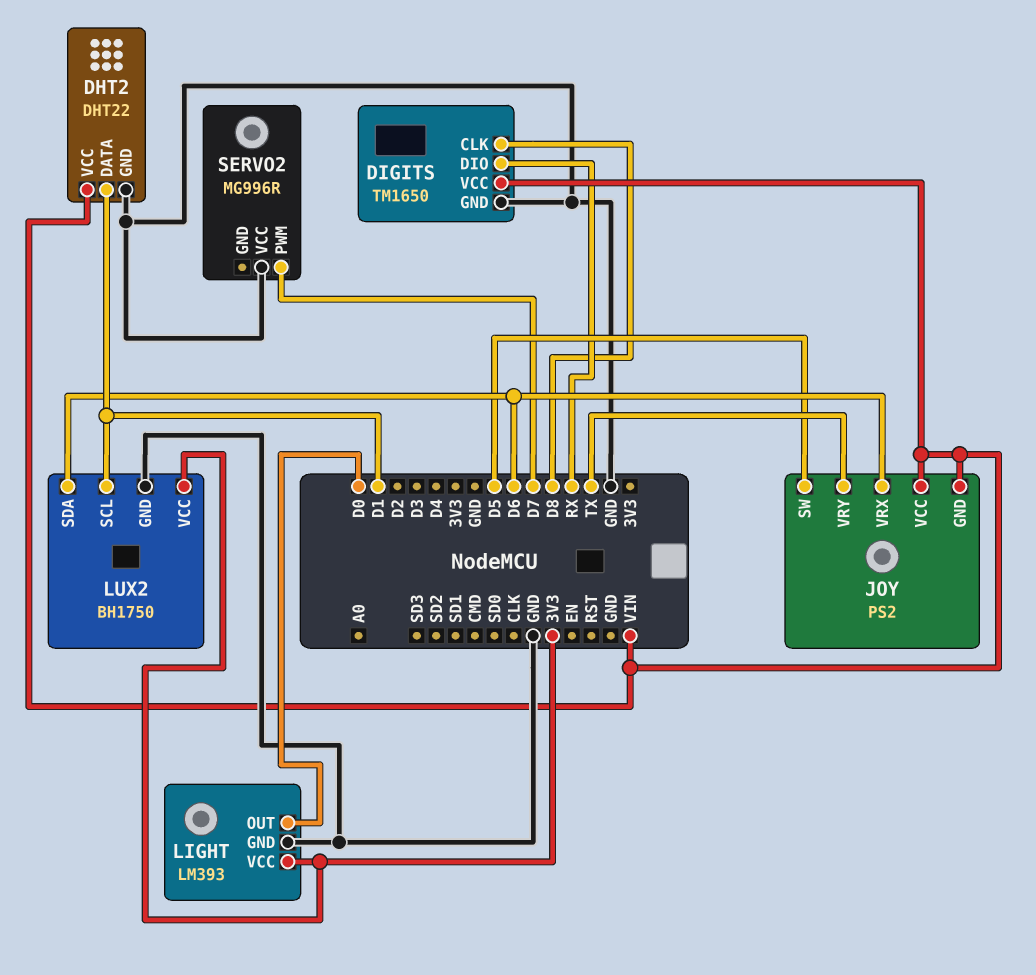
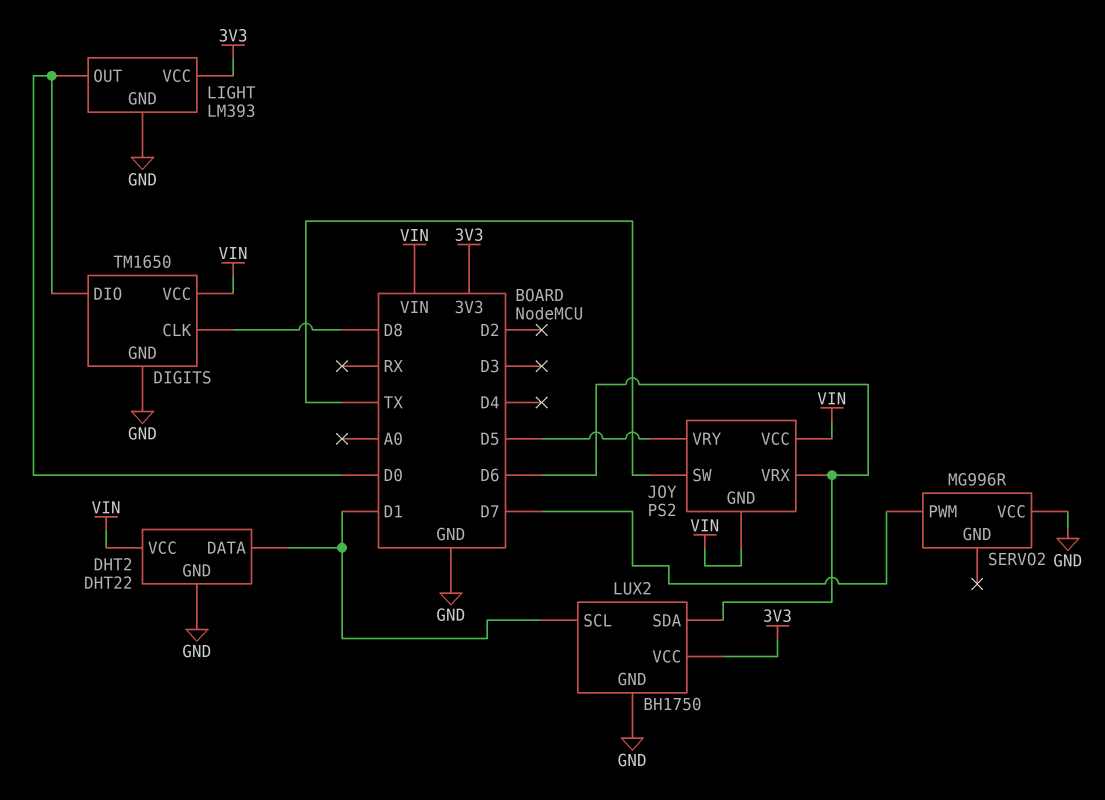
DIGITS pin DIO: RX -> D0
JOY pin SW: D5 -> TX
JOY pin VRY: TX -> D5

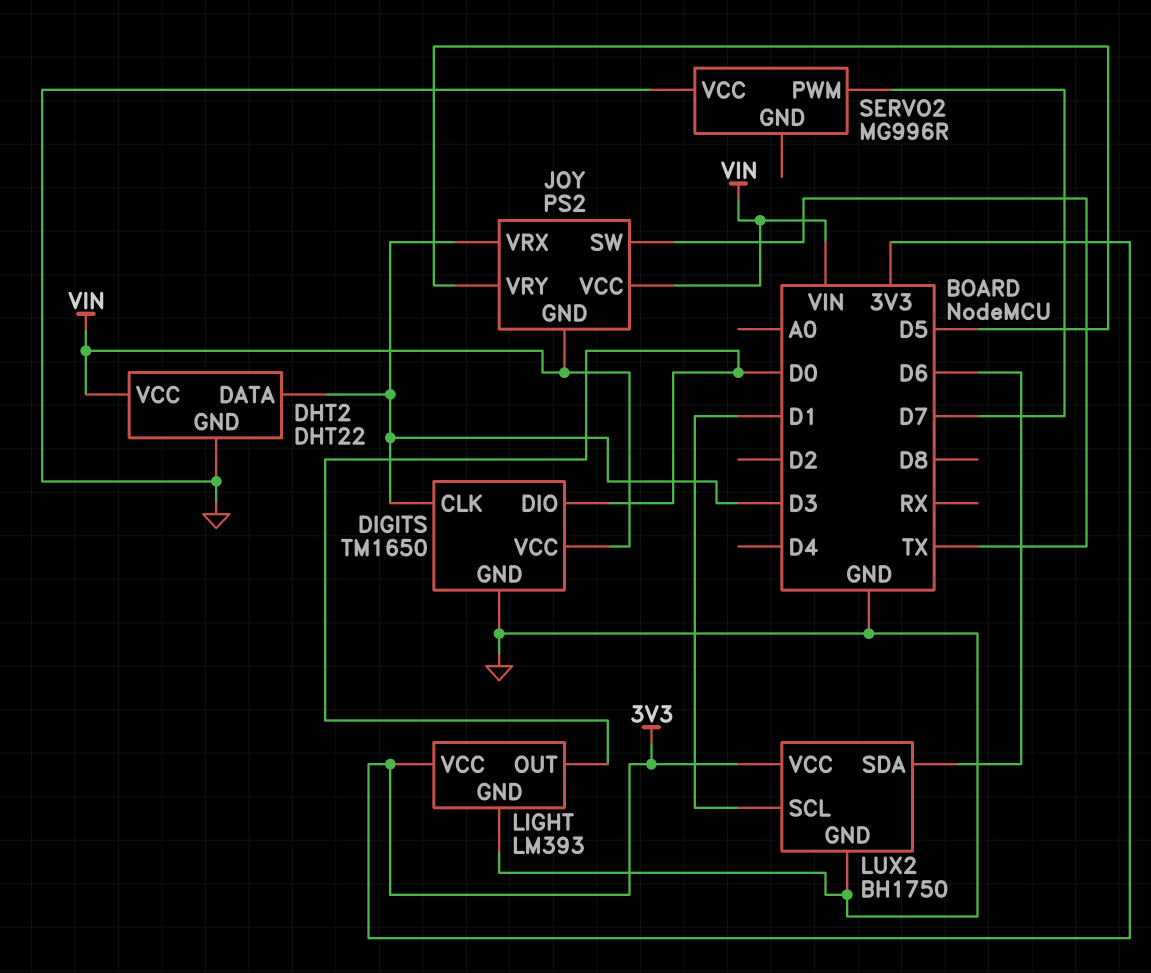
DHT2 pin DATA: D1 -> D3
DIGITS pin CLK: D8 -> D3
JOY pin VRX: D6 -> D3

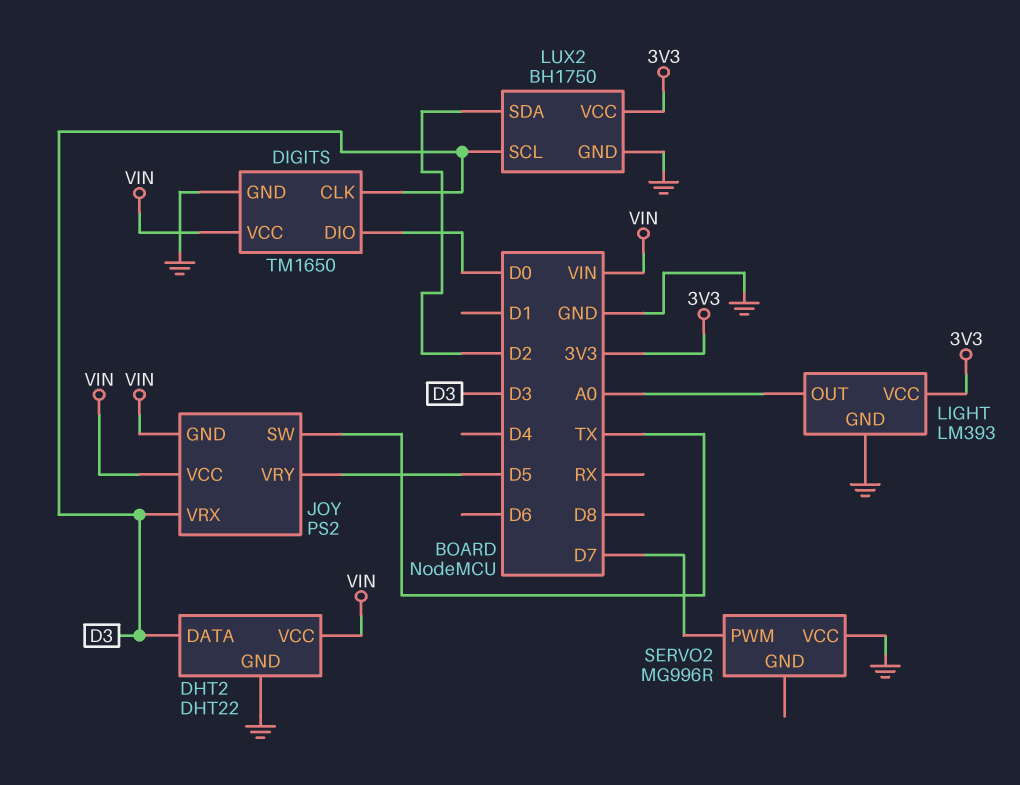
LIGHT pin OUT: D0 -> A0
LUX2 pin SCL: D1 -> D3
LUX2 pin SDA: D6 -> D2

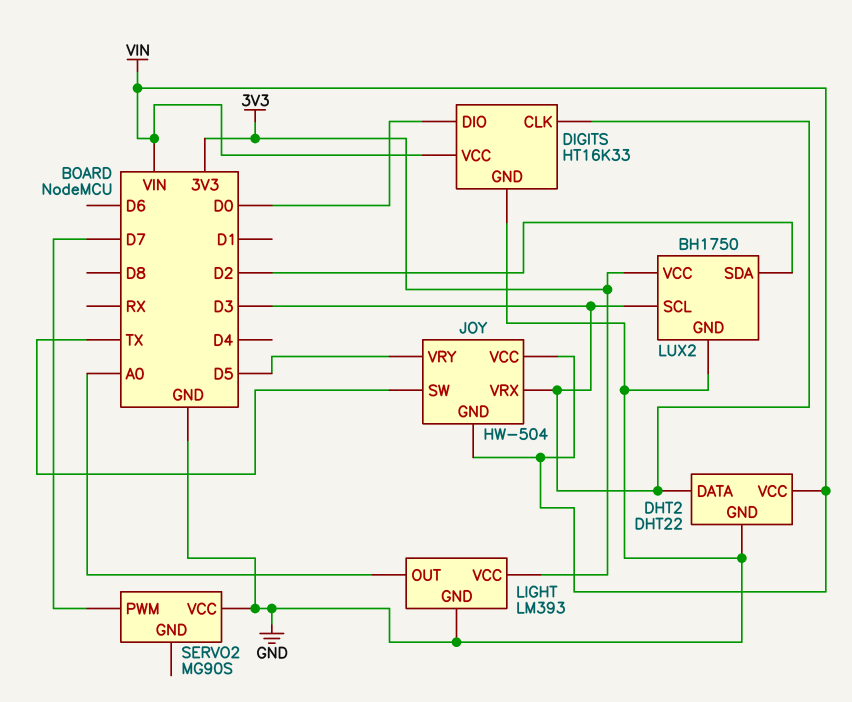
DIGITS: TM1650 -> HT16K33
JOY: PS2 -> HW-504
SERVO2: MG996R -> MG90S

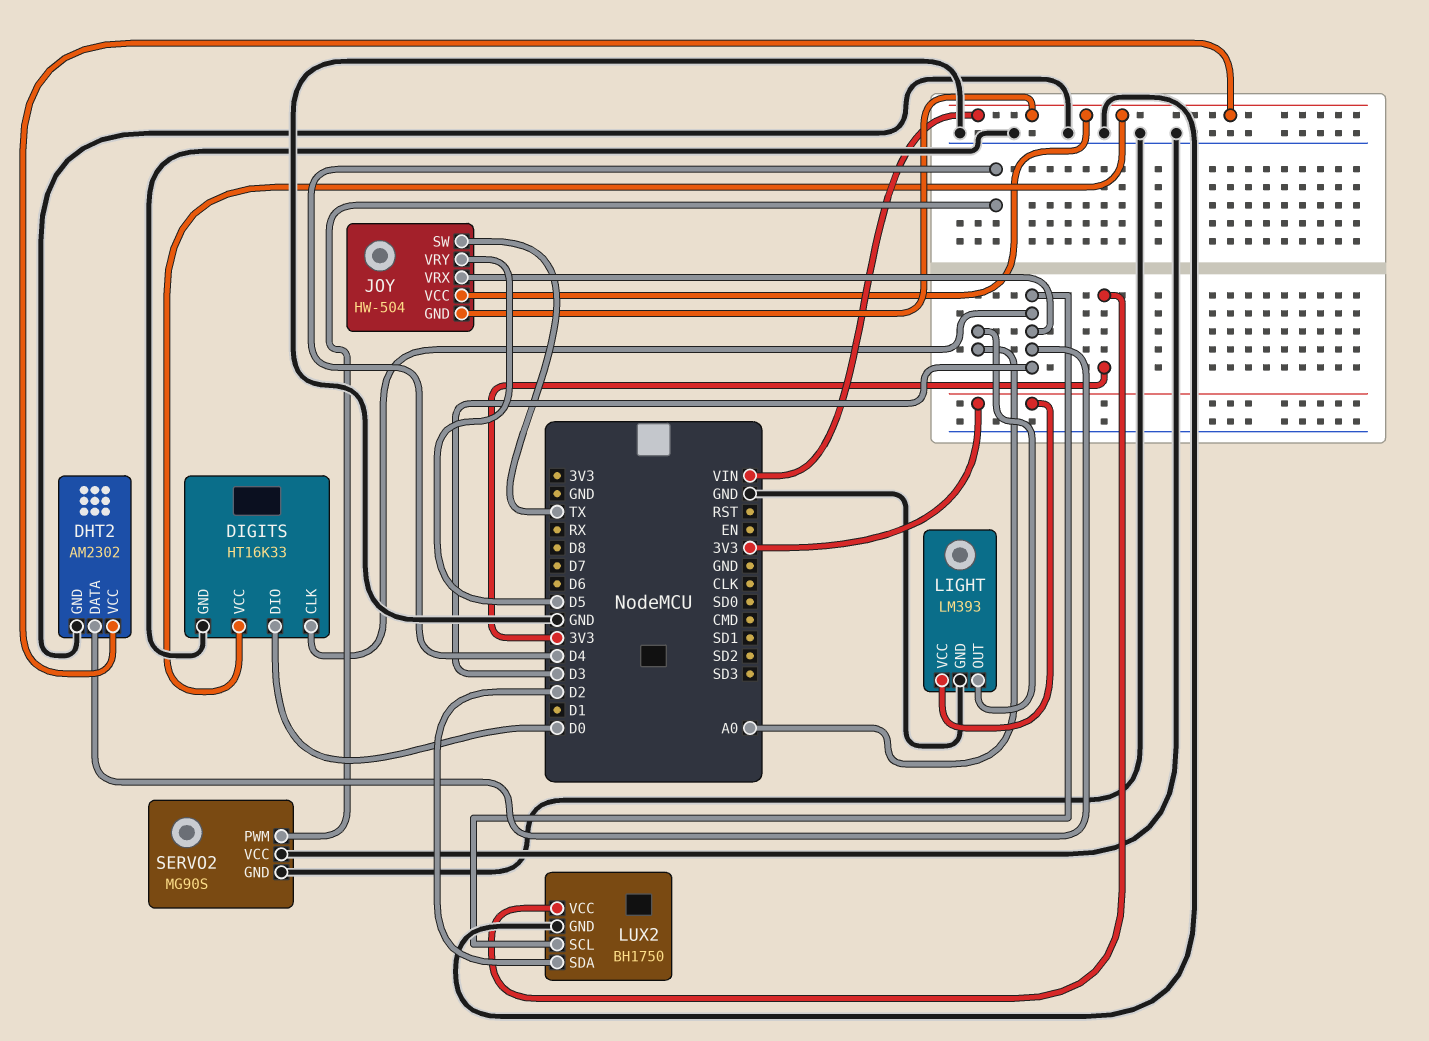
DHT2: DHT22 -> AM2302
SERVO2 pin GND: none -> GND
SERVO2 pin PWM: D7 -> D4

